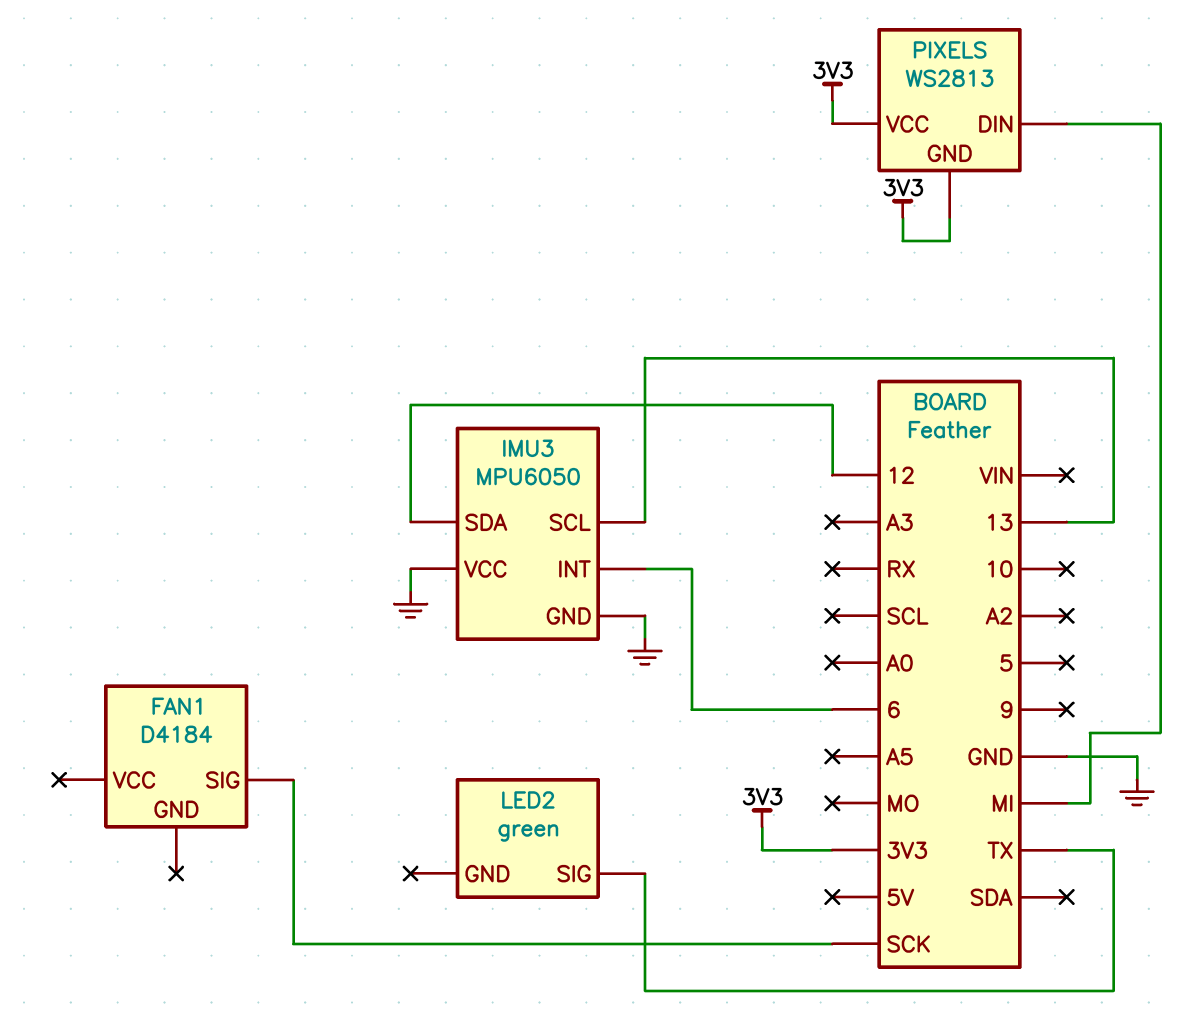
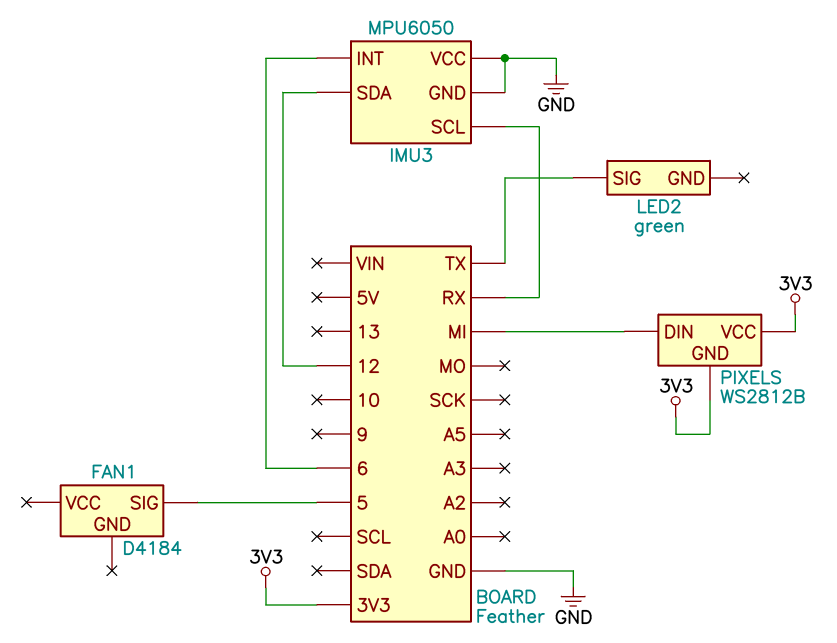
FAN1 pin SIG: SCK -> 5
IMU3 pin SCL: 13 -> RX
PIXELS: WS2813 -> WS2812B

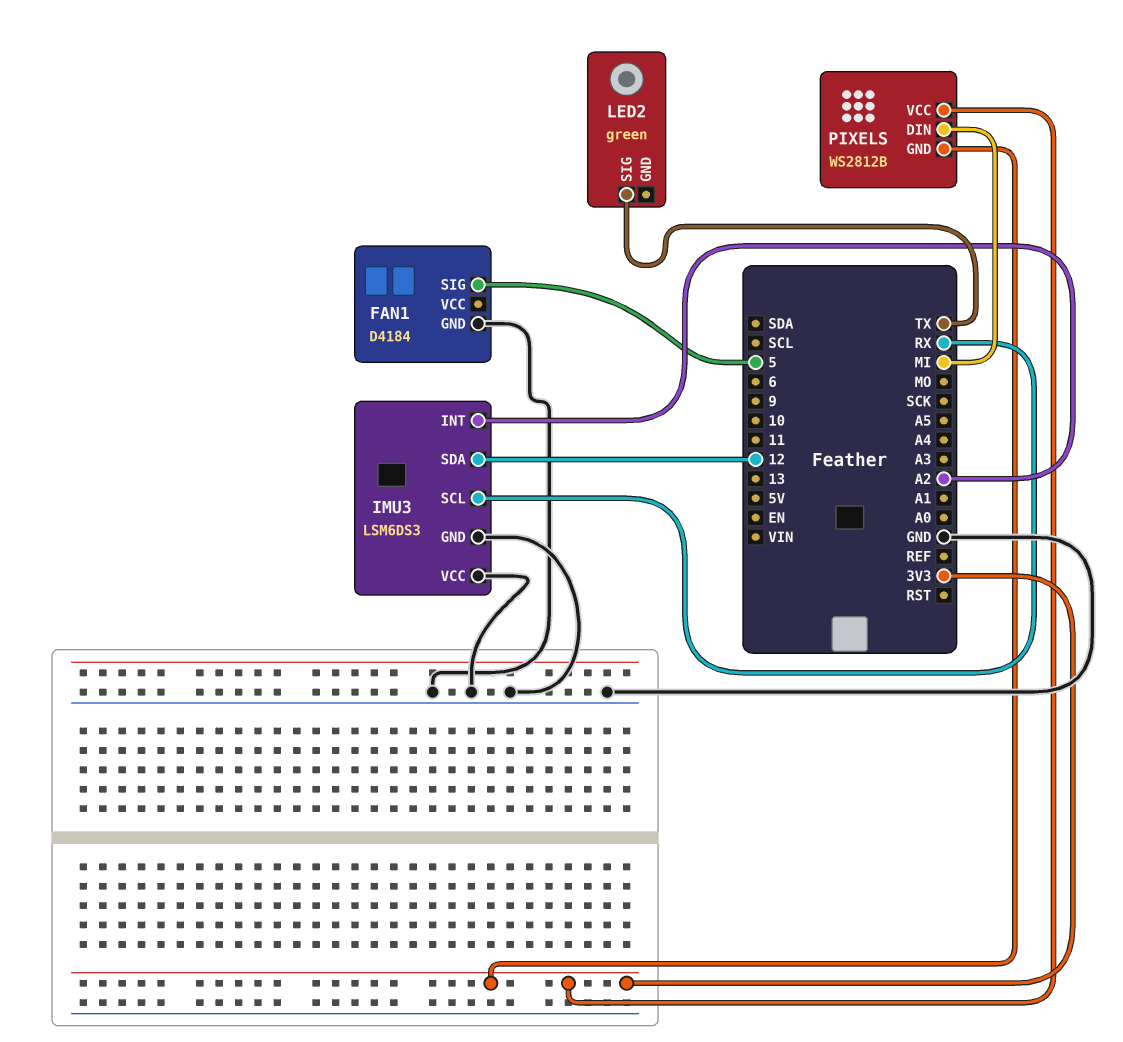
FAN1 pin GND: none -> GND
IMU3: MPU6050 -> LSM6DS3
IMU3 pin INT: 6 -> A2

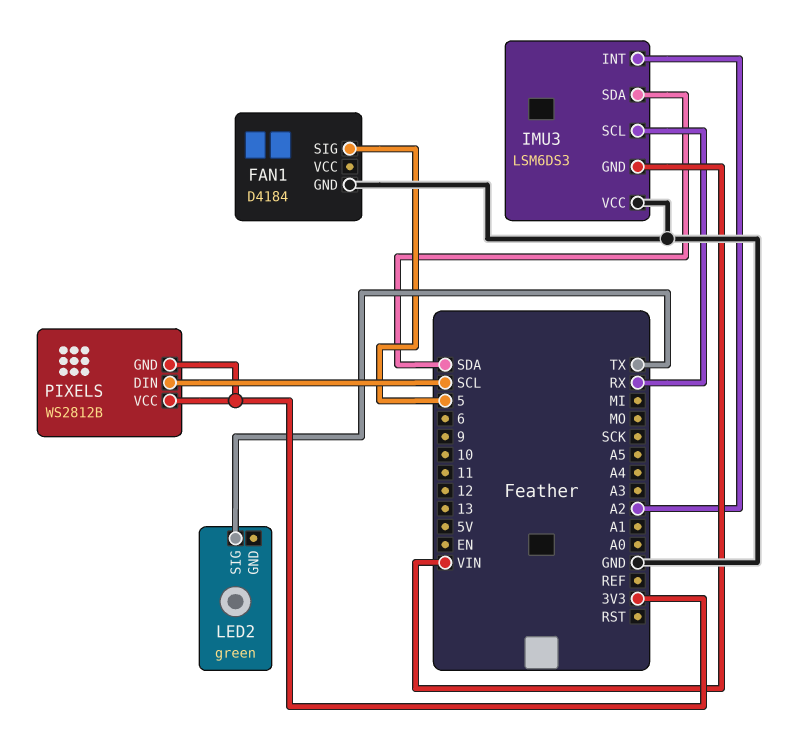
IMU3 pin GND: GND -> VIN
IMU3 pin SDA: 12 -> SDA
PIXELS pin DIN: MI -> SCL

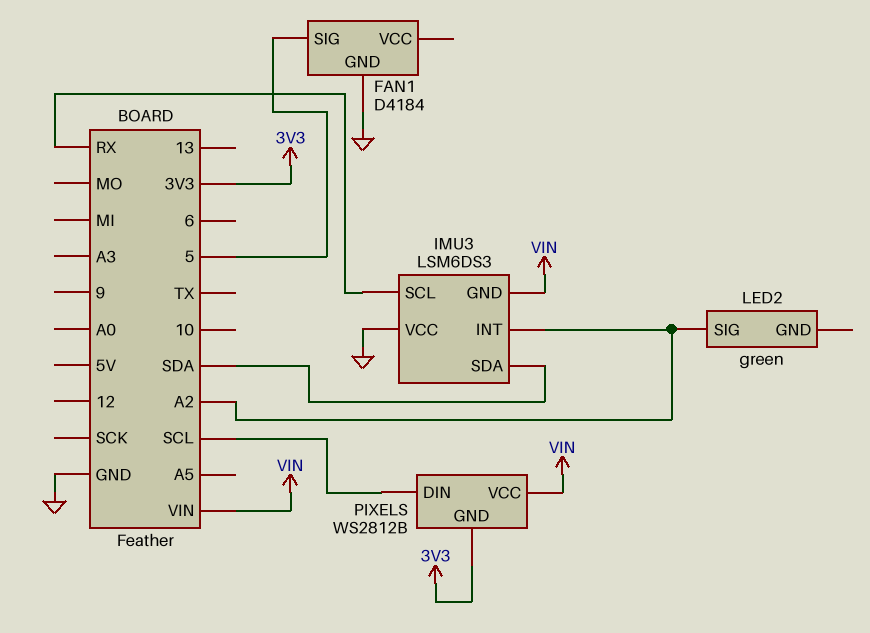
LED2 pin SIG: TX -> A2
PIXELS pin VCC: 3V3 -> VIN

